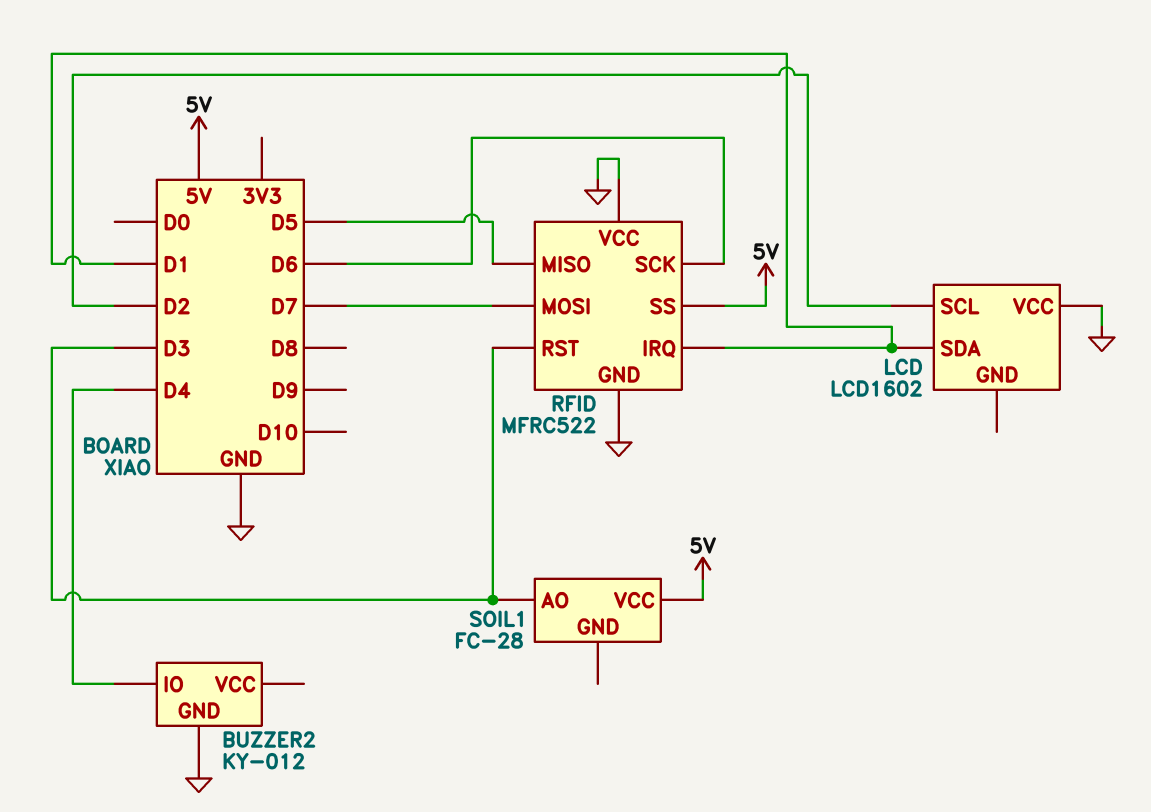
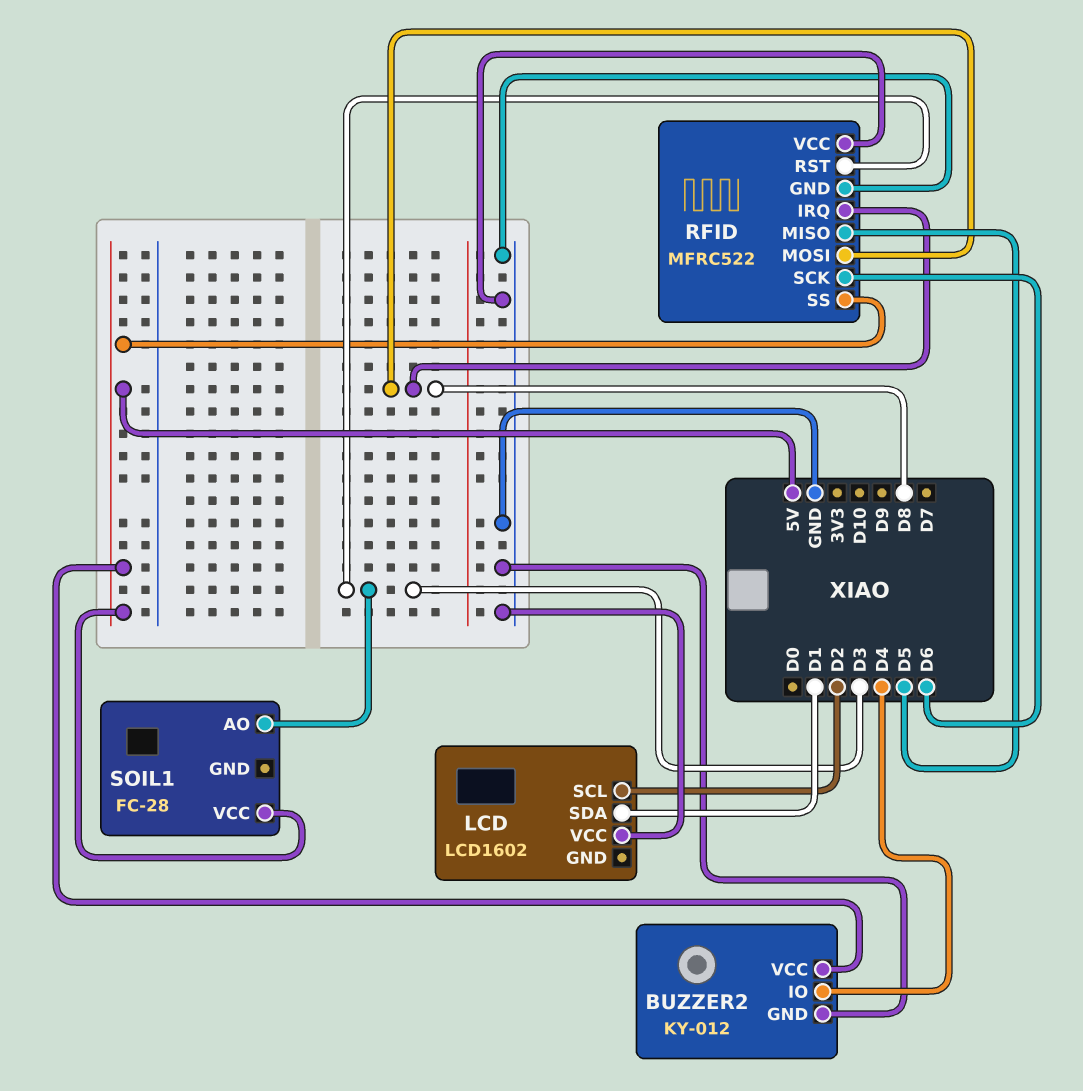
BUZZER2 pin VCC: none -> 5V
RFID pin IRQ: D1 -> D8
RFID pin MOSI: D7 -> D8

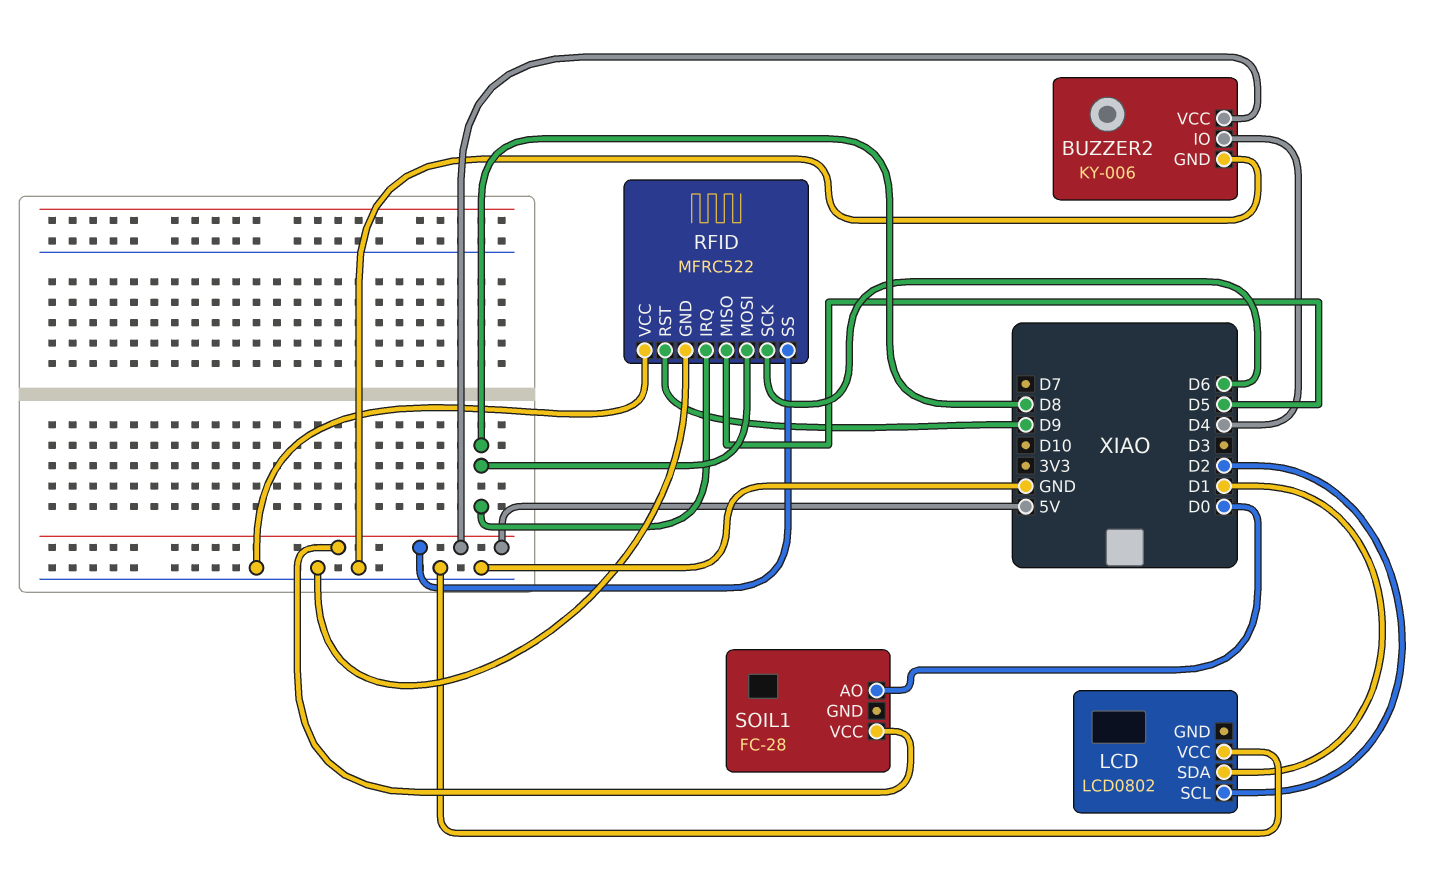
BUZZER2: KY-012 -> KY-006
LCD: LCD1602 -> LCD0802
RFID pin RST: D3 -> D9
SOIL1 pin AO: D3 -> D0

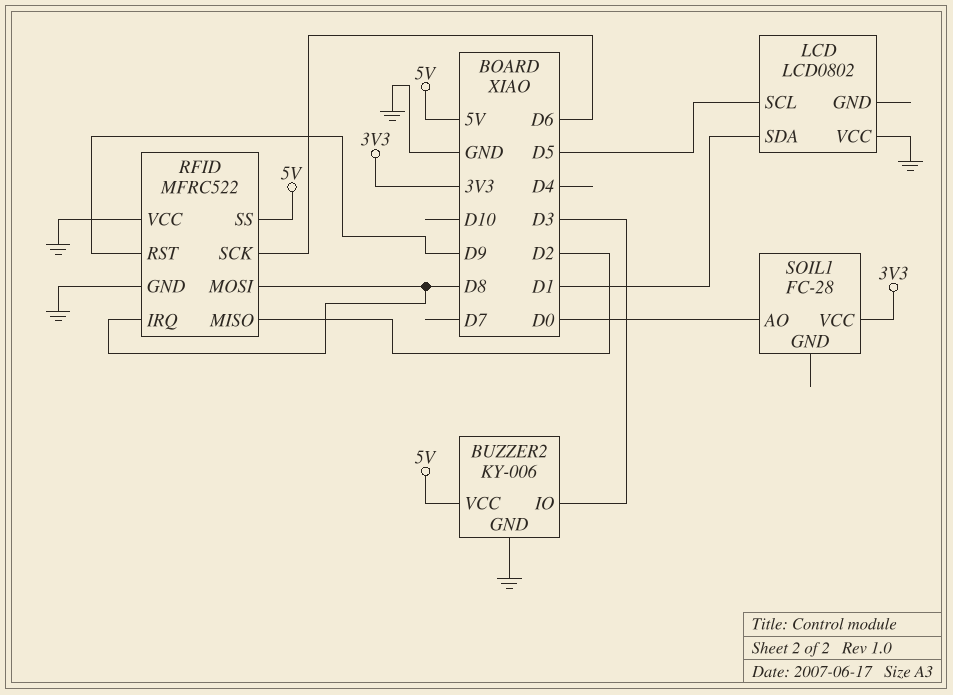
BUZZER2 pin IO: D4 -> D3
LCD pin SCL: D2 -> D5
RFID pin MISO: D5 -> D2
SOIL1 pin VCC: 5V -> 3V3

